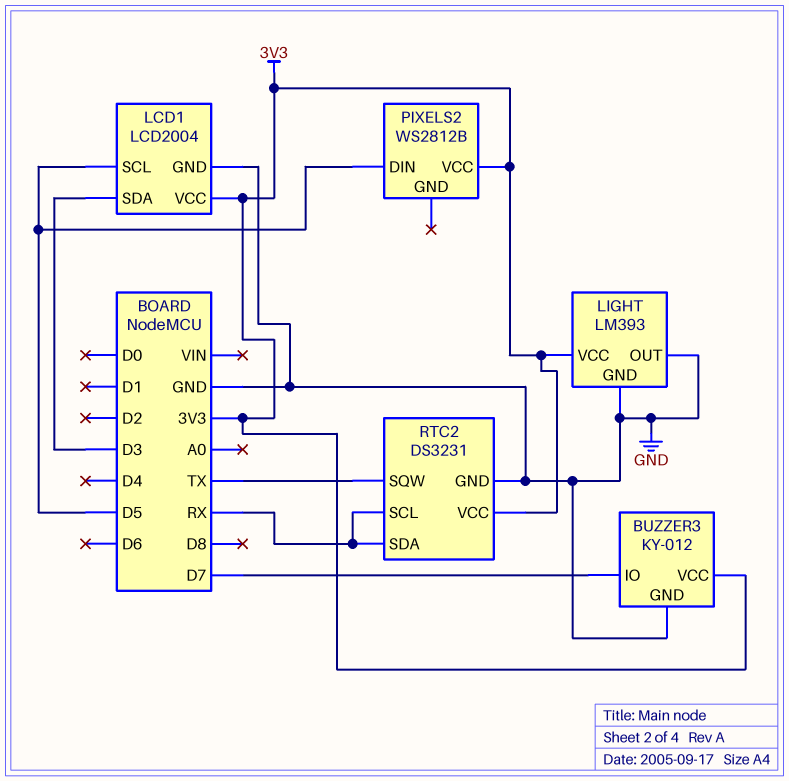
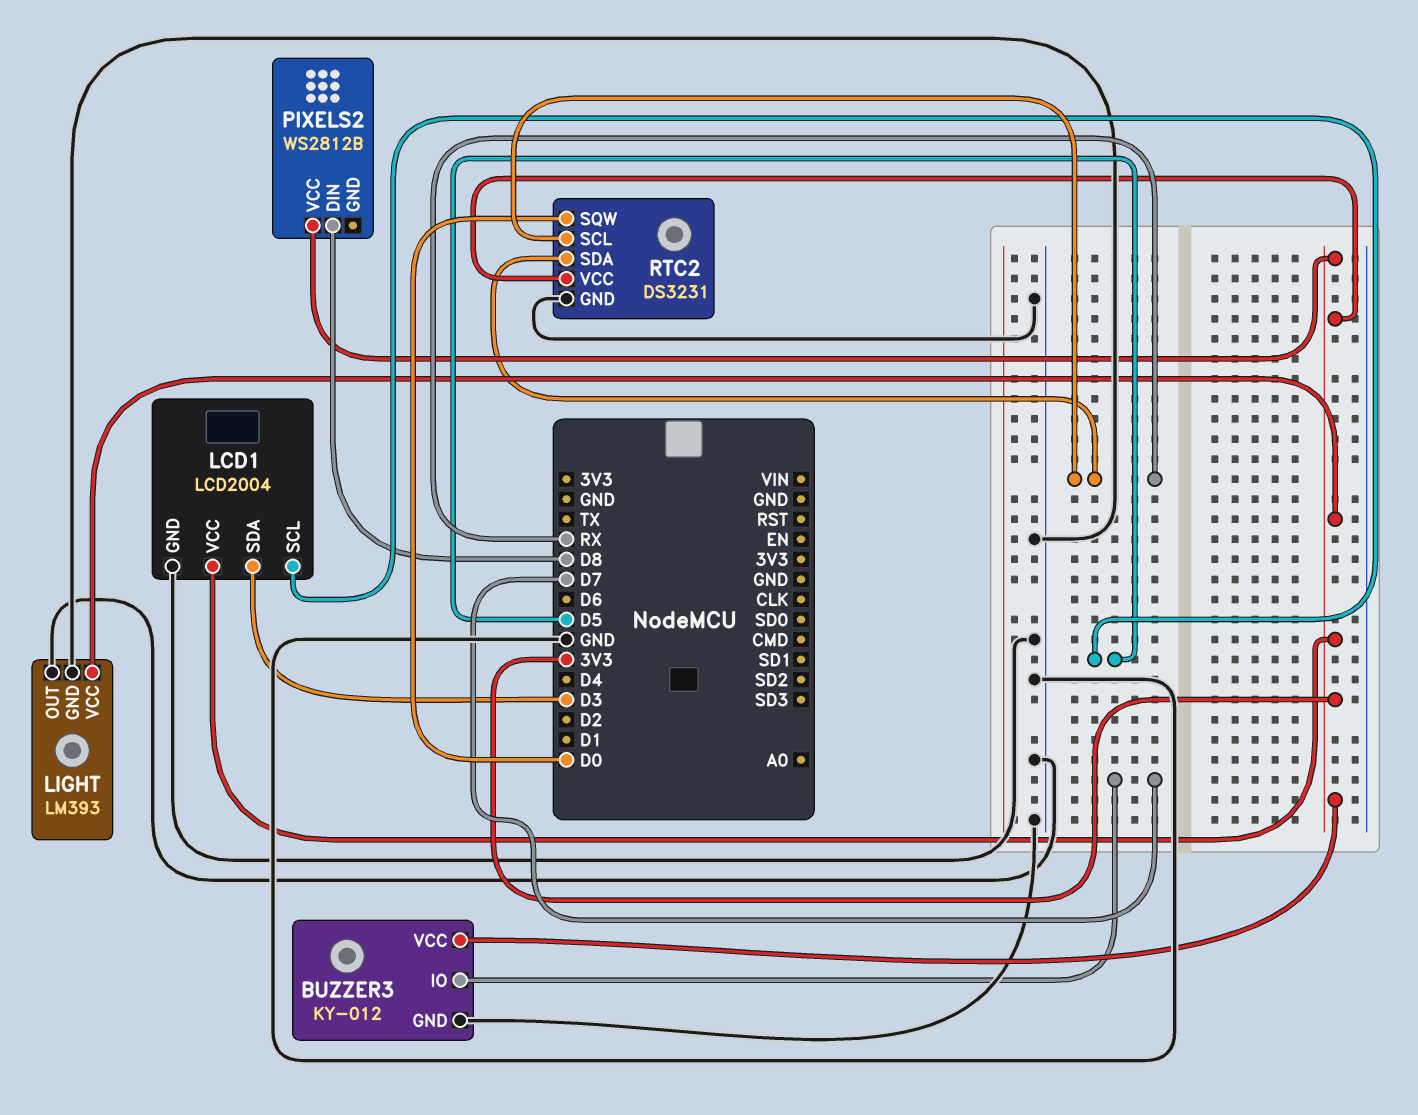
PIXELS2 pin DIN: D5 -> D8
RTC2 pin SQW: TX -> D0

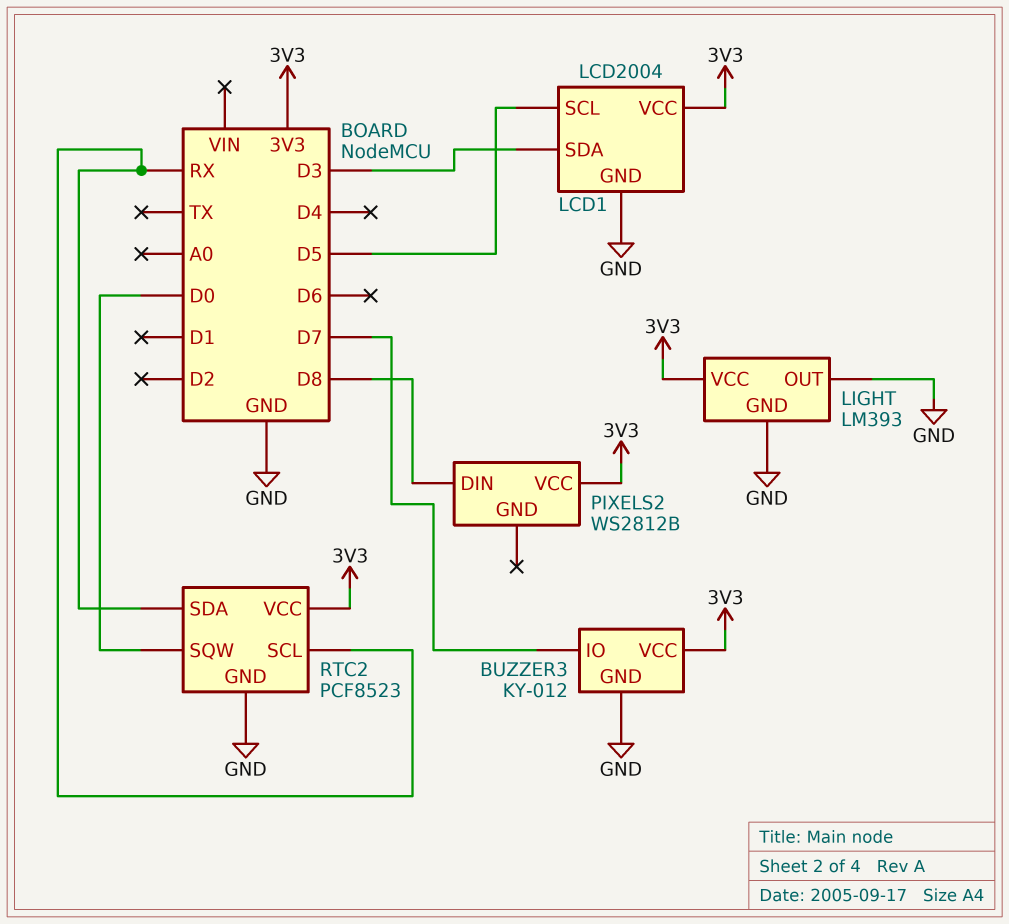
RTC2: DS3231 -> PCF8523

